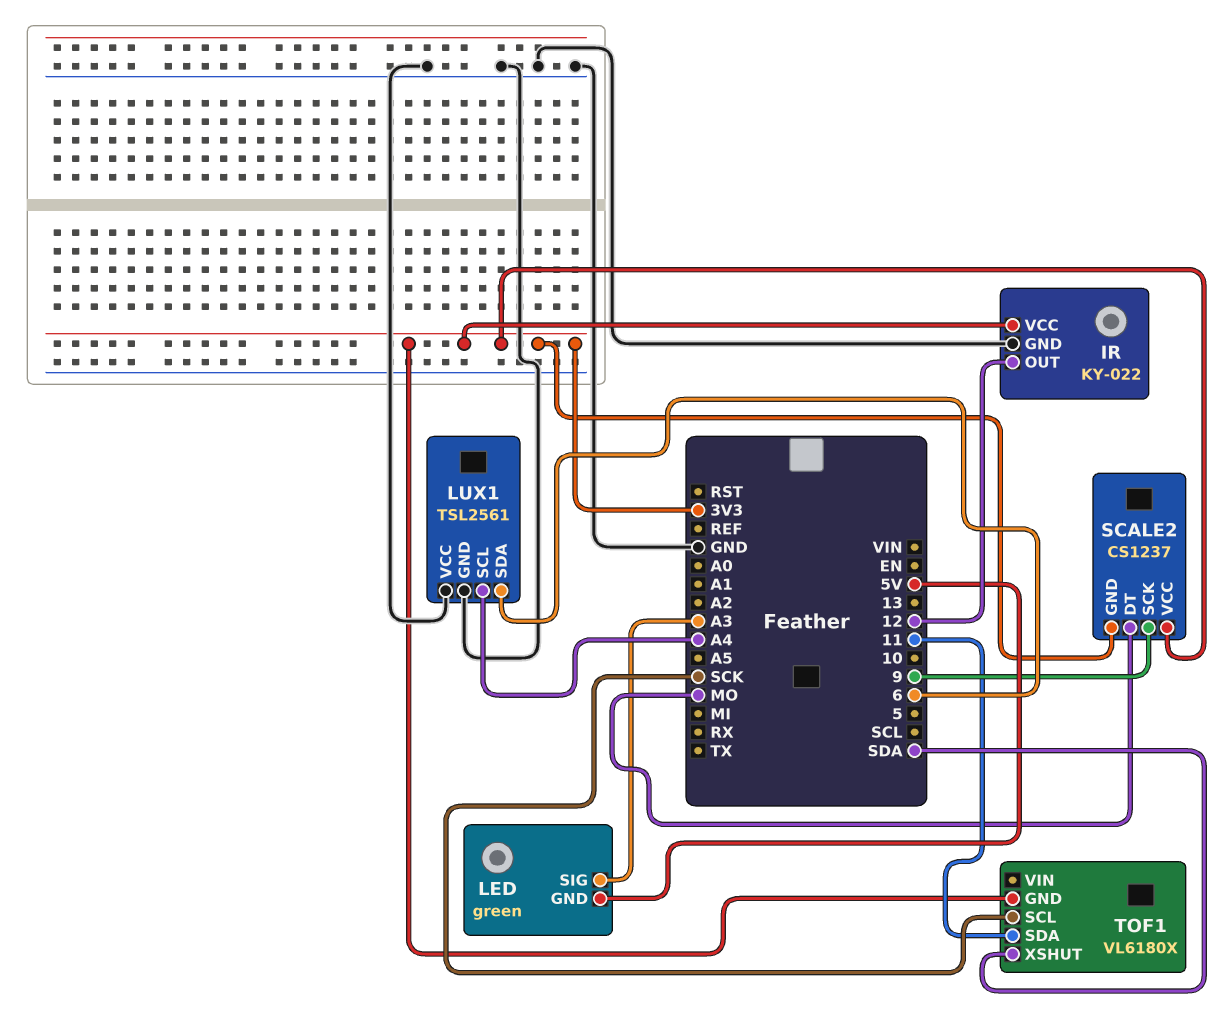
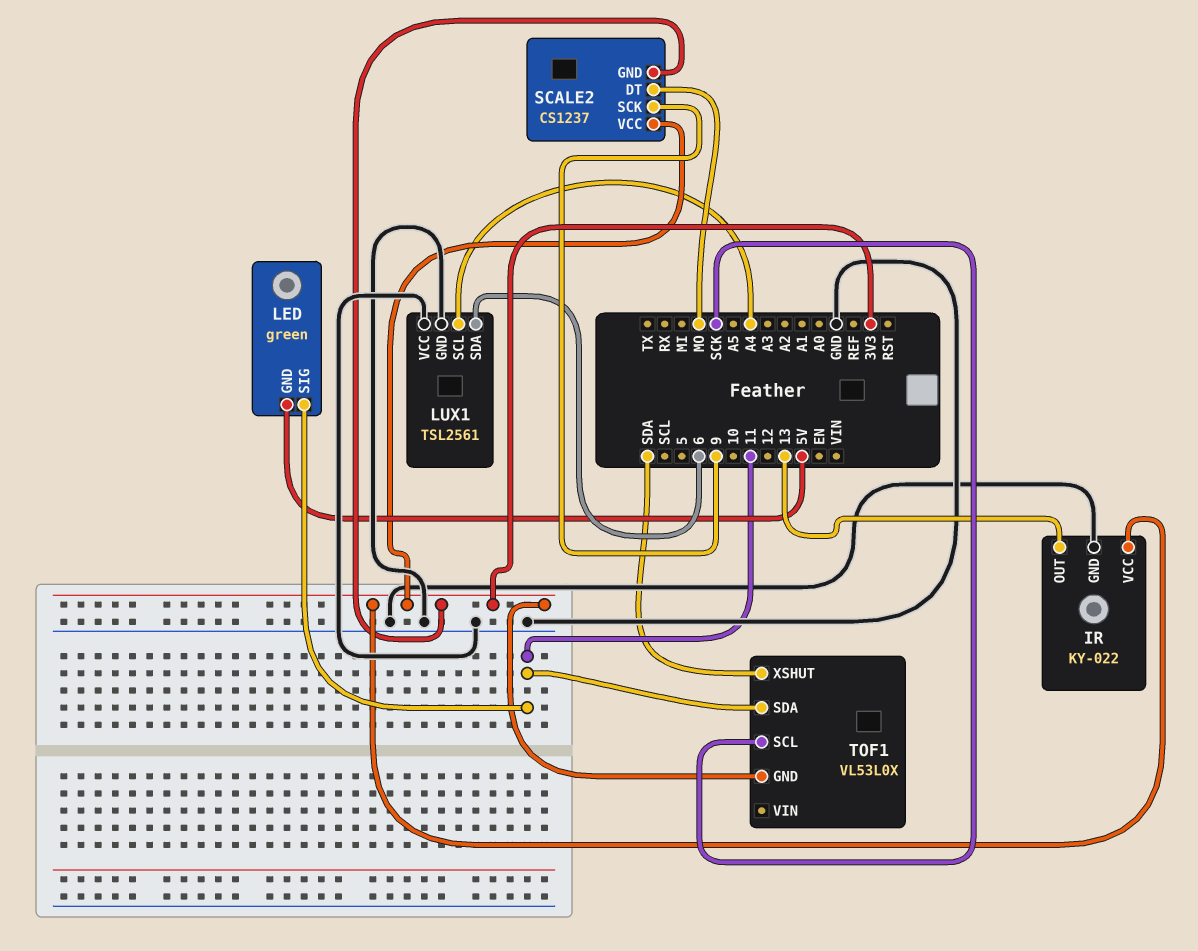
IR pin OUT: 12 -> 13
LED pin SIG: A3 -> 11
TOF1: VL6180X -> VL53L0X

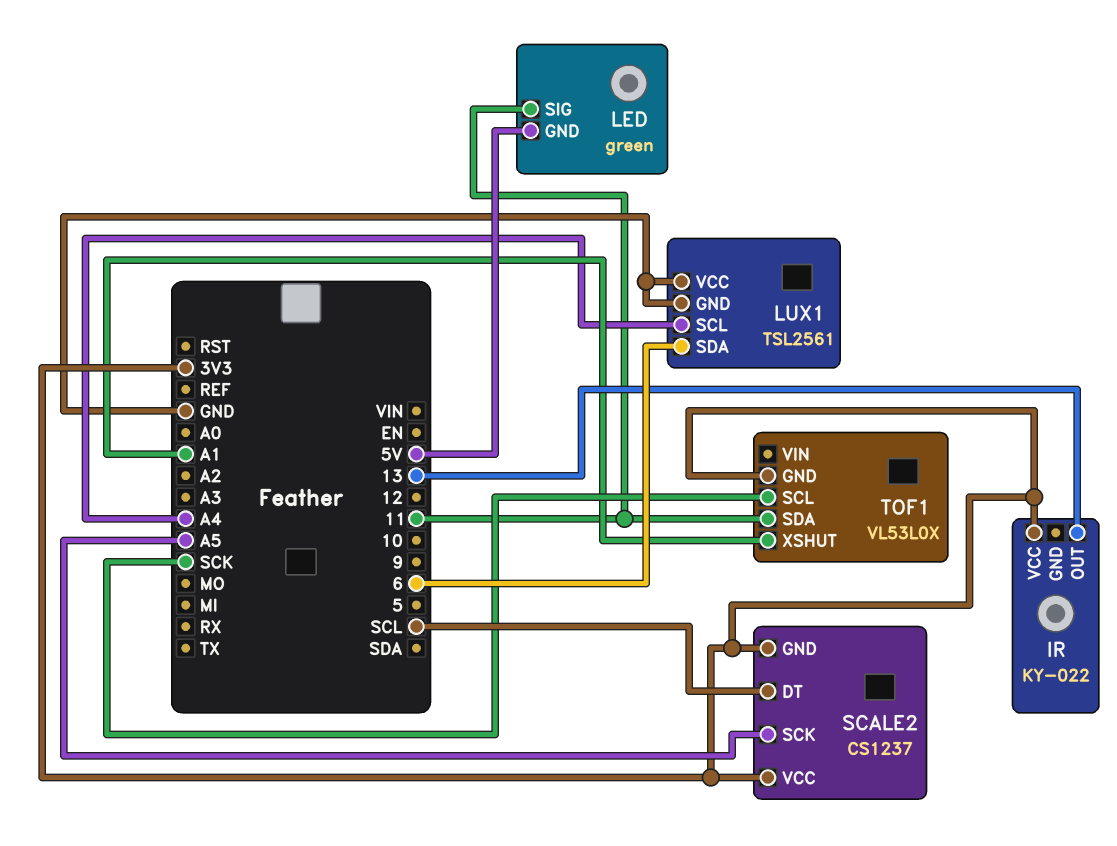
IR pin GND: GND -> none
SCALE2 pin DT: MO -> SCL
SCALE2 pin SCK: 9 -> A5
TOF1 pin XSHUT: SDA -> A1

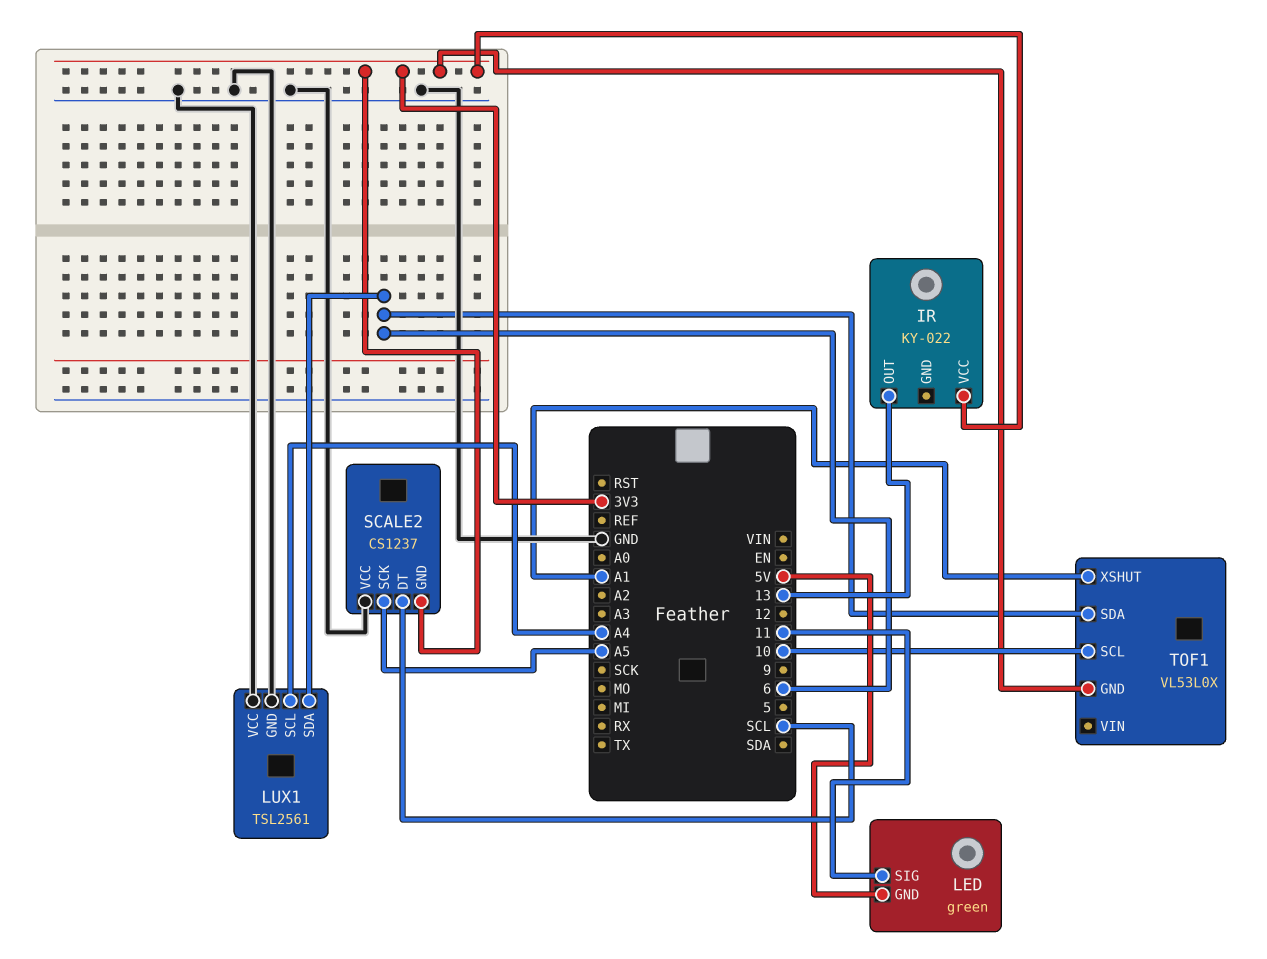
SCALE2 pin VCC: 3V3 -> GND
TOF1 pin SCL: SCK -> 10
TOF1 pin SDA: 11 -> 6

